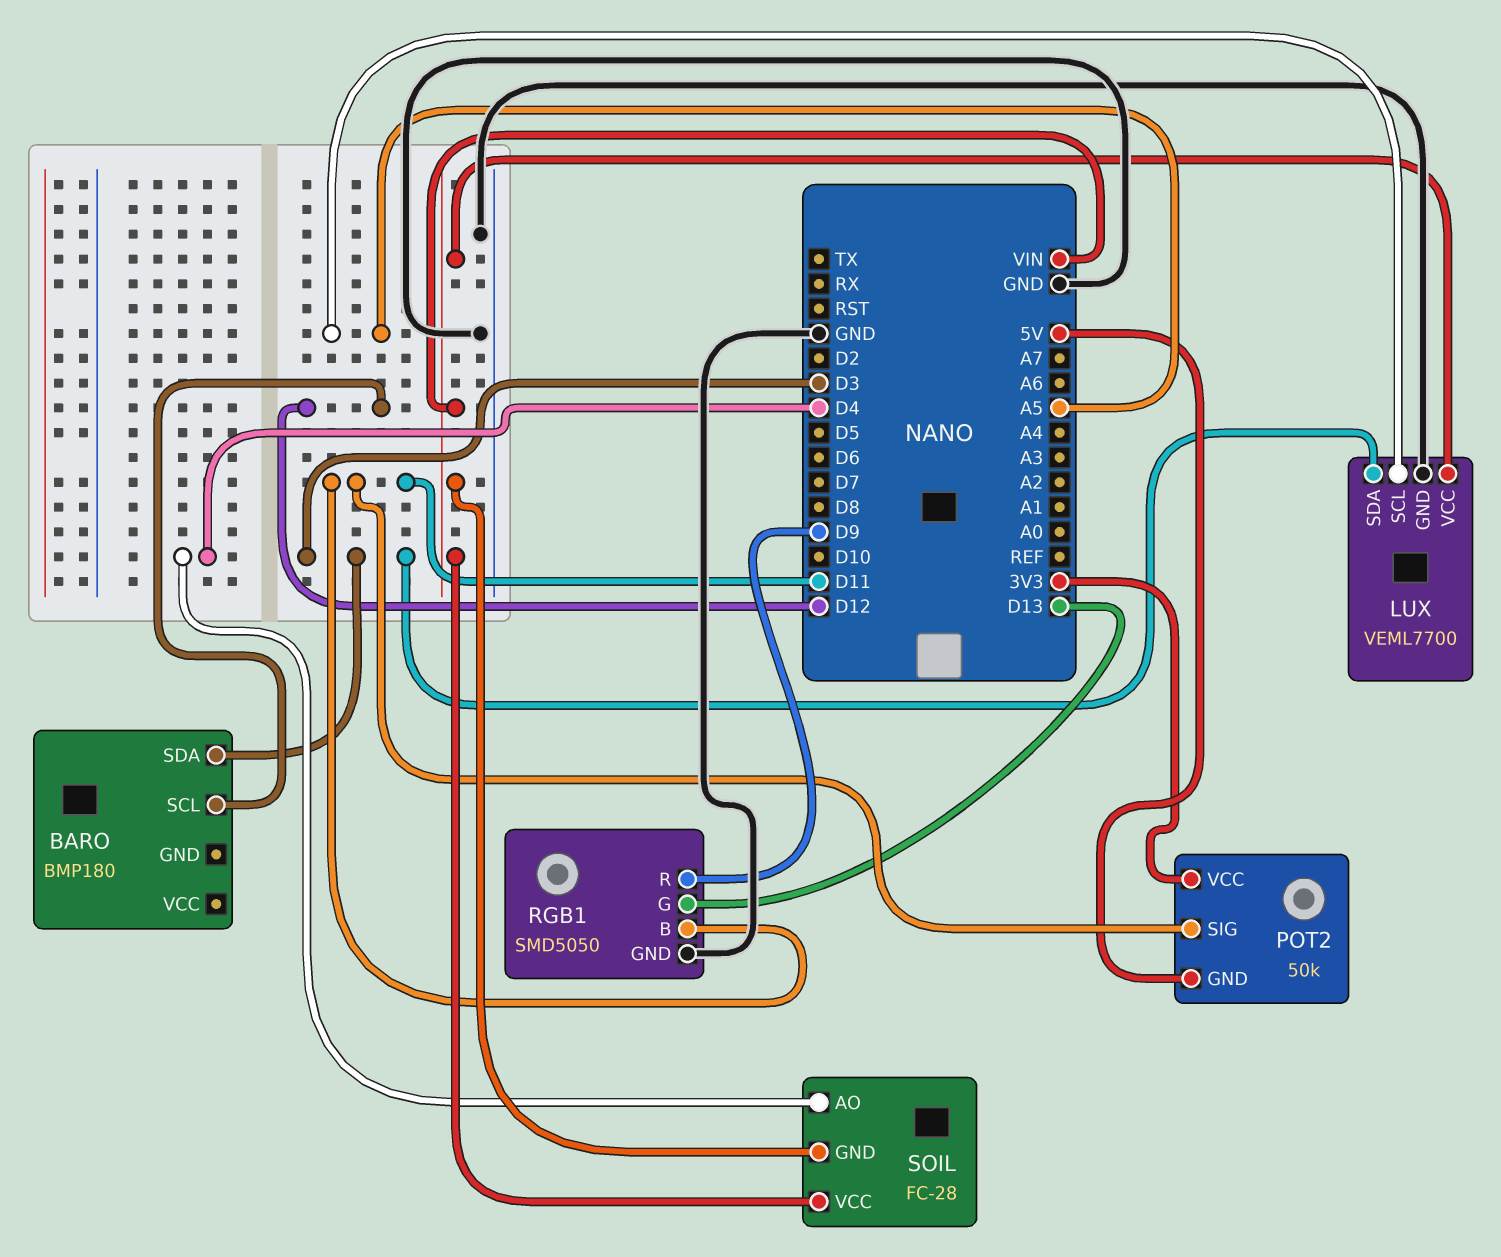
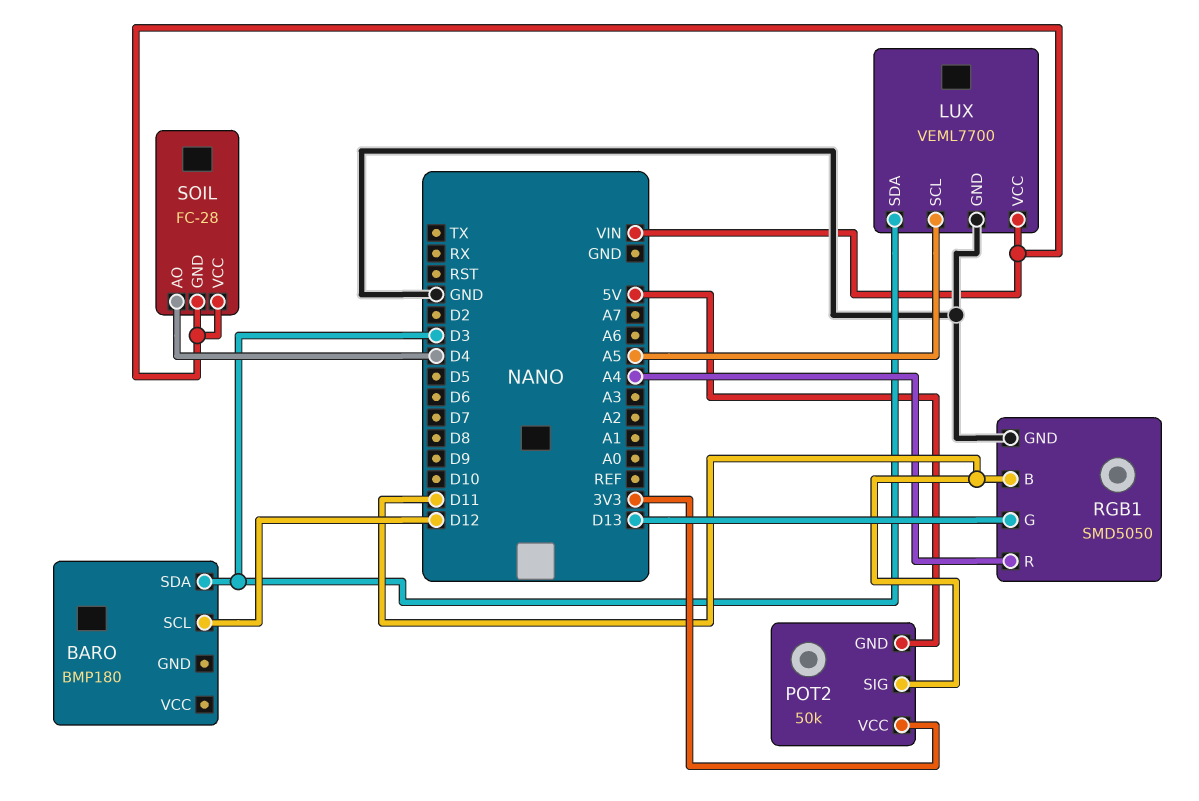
RGB1 pin R: D9 -> A4

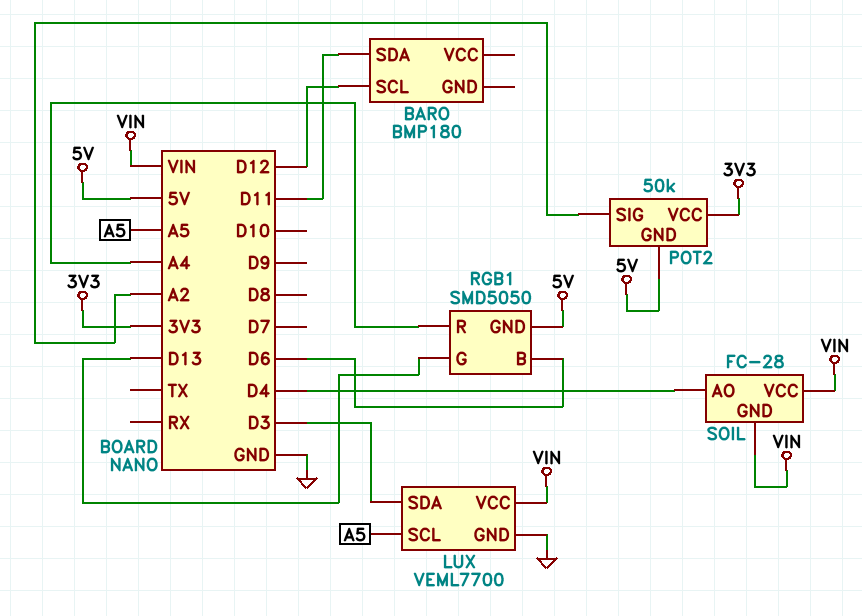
BARO pin SDA: D3 -> D11
POT2 pin SIG: D11 -> A2
RGB1 pin B: D11 -> D6
RGB1 pin GND: GND -> 5V

